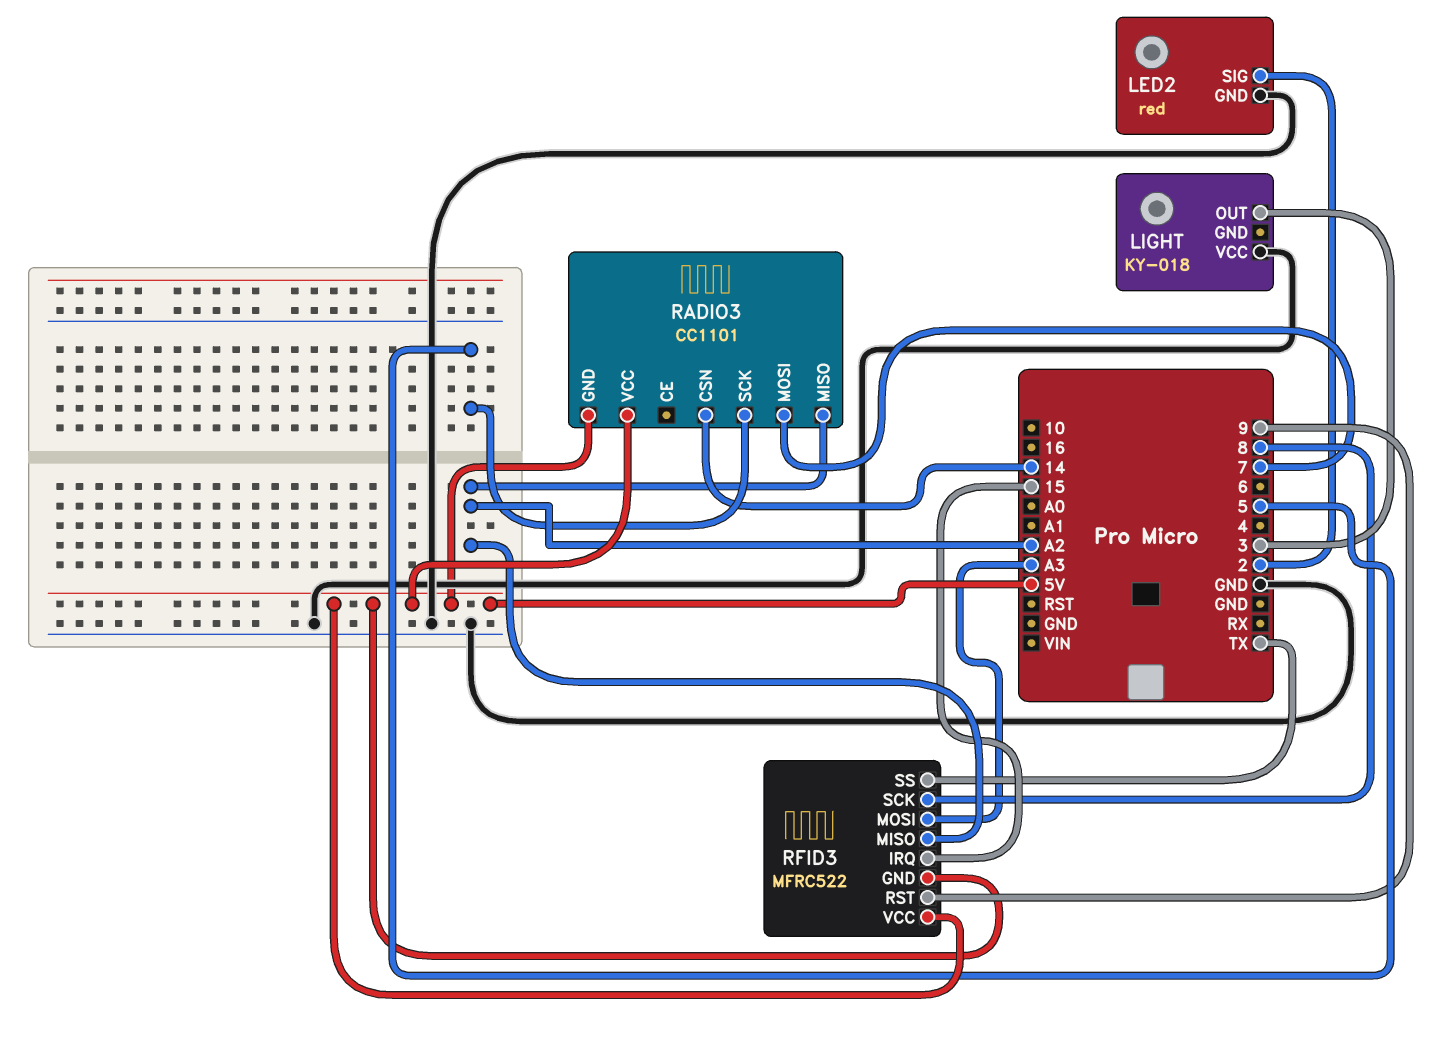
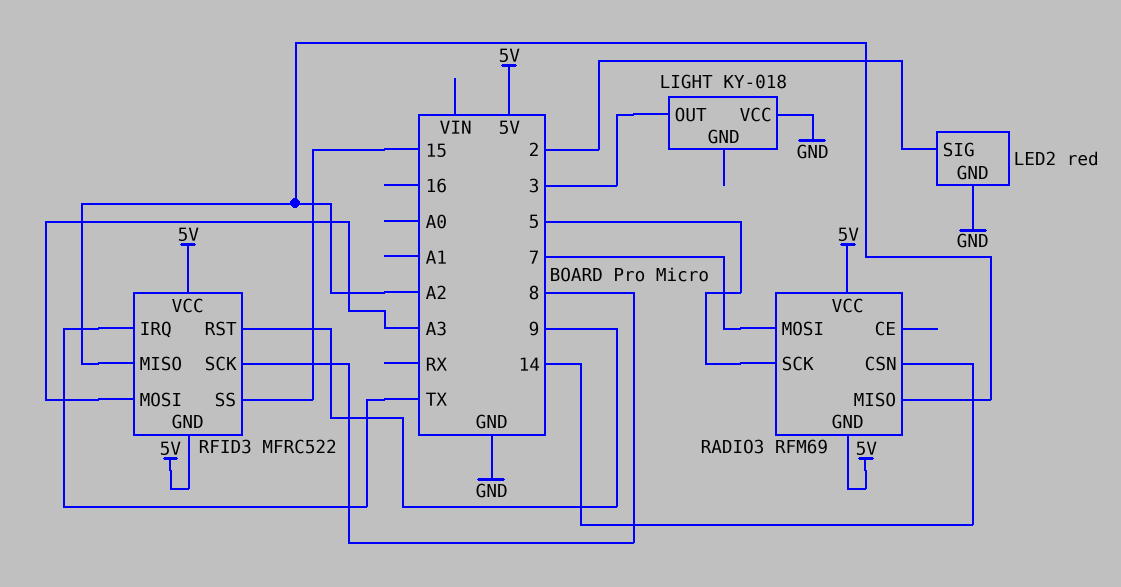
RADIO3: CC1101 -> RFM69
RFID3 pin IRQ: 15 -> TX
RFID3 pin SS: TX -> 15

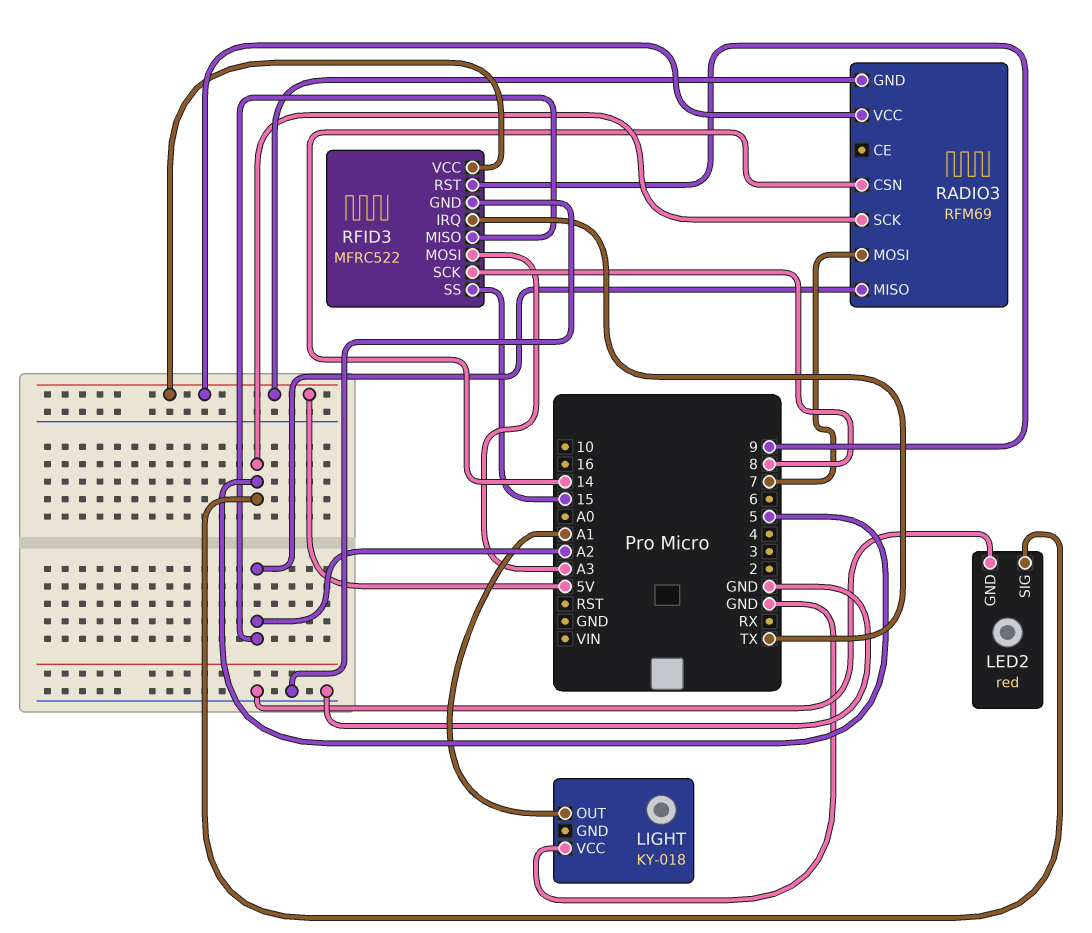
LED2 pin SIG: 2 -> 5
LIGHT pin OUT: 3 -> A1
RFID3 pin GND: 5V -> GND

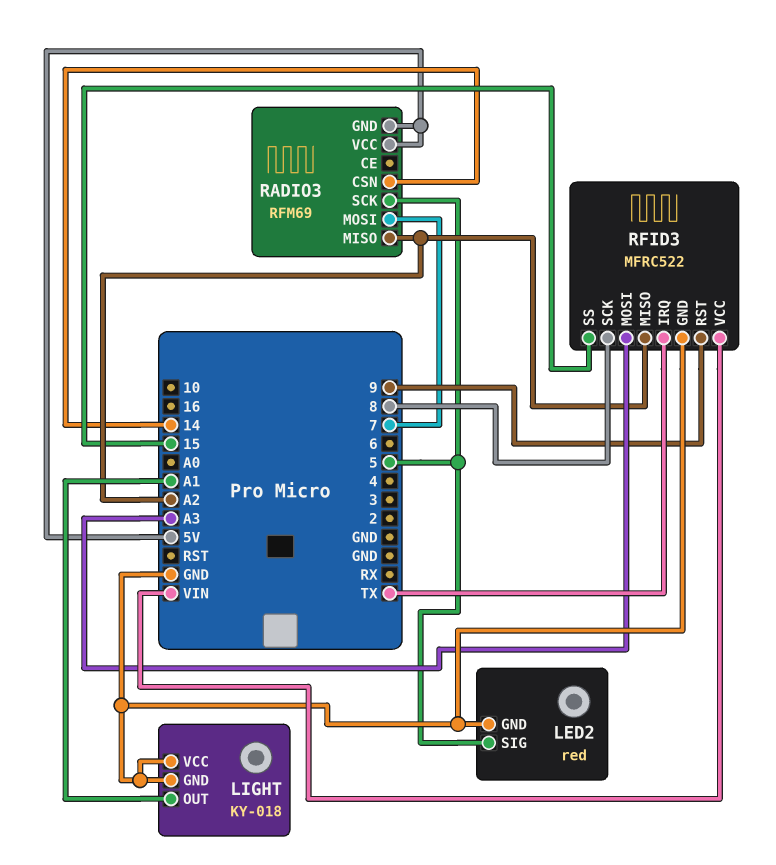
LIGHT pin GND: none -> GND
RFID3 pin VCC: 5V -> VIN

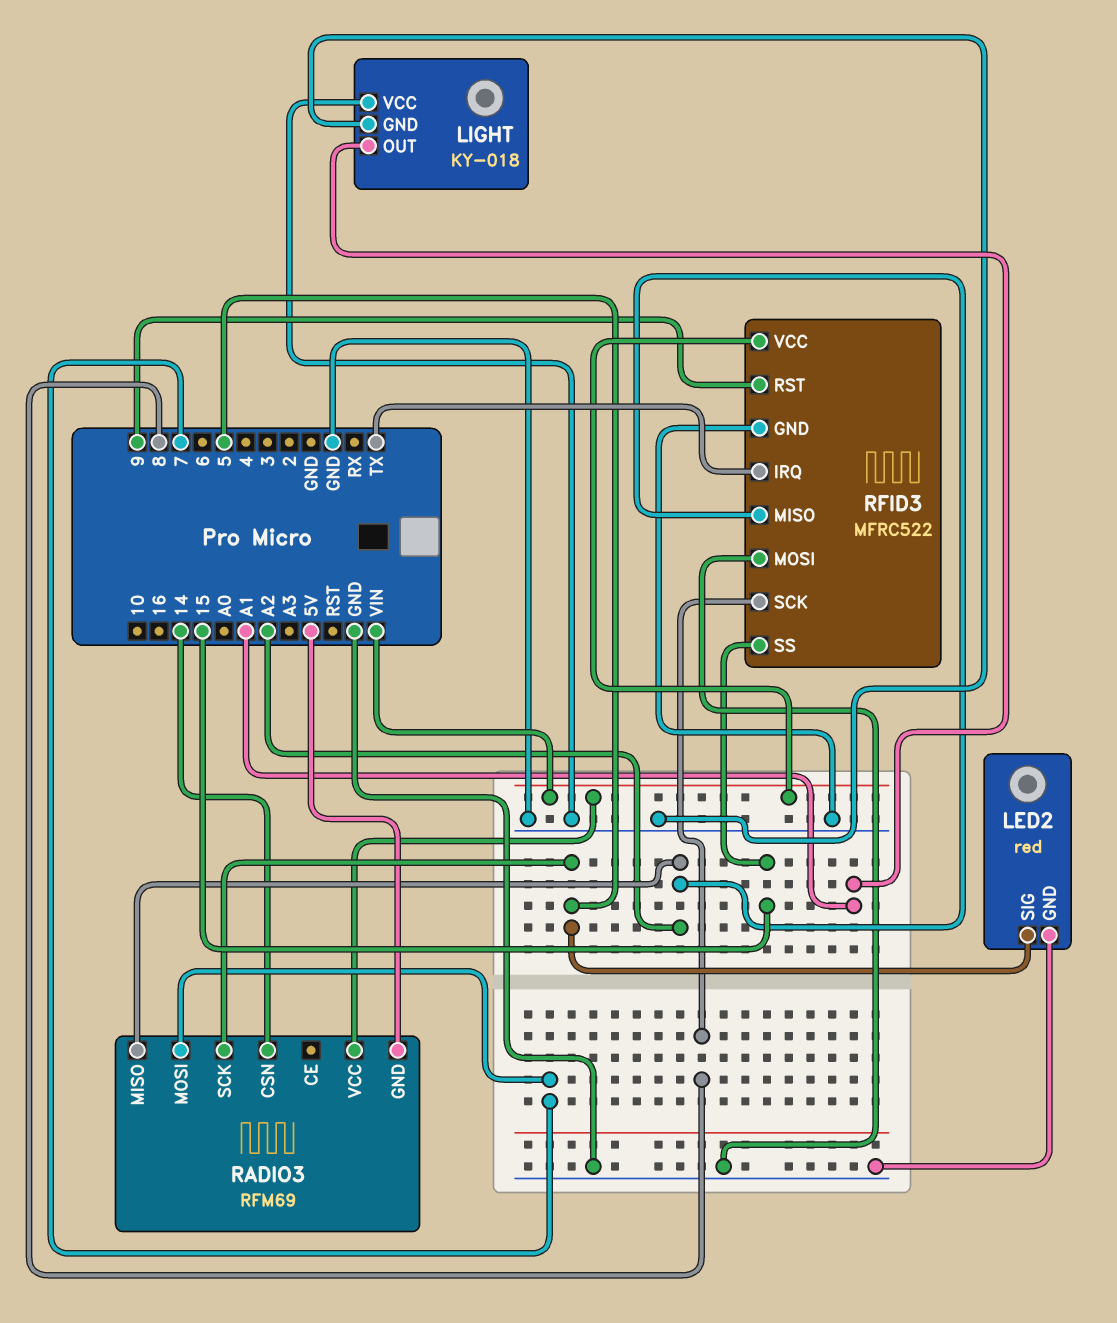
RADIO3 pin VCC: 5V -> VIN
RFID3 pin MOSI: A3 -> GND

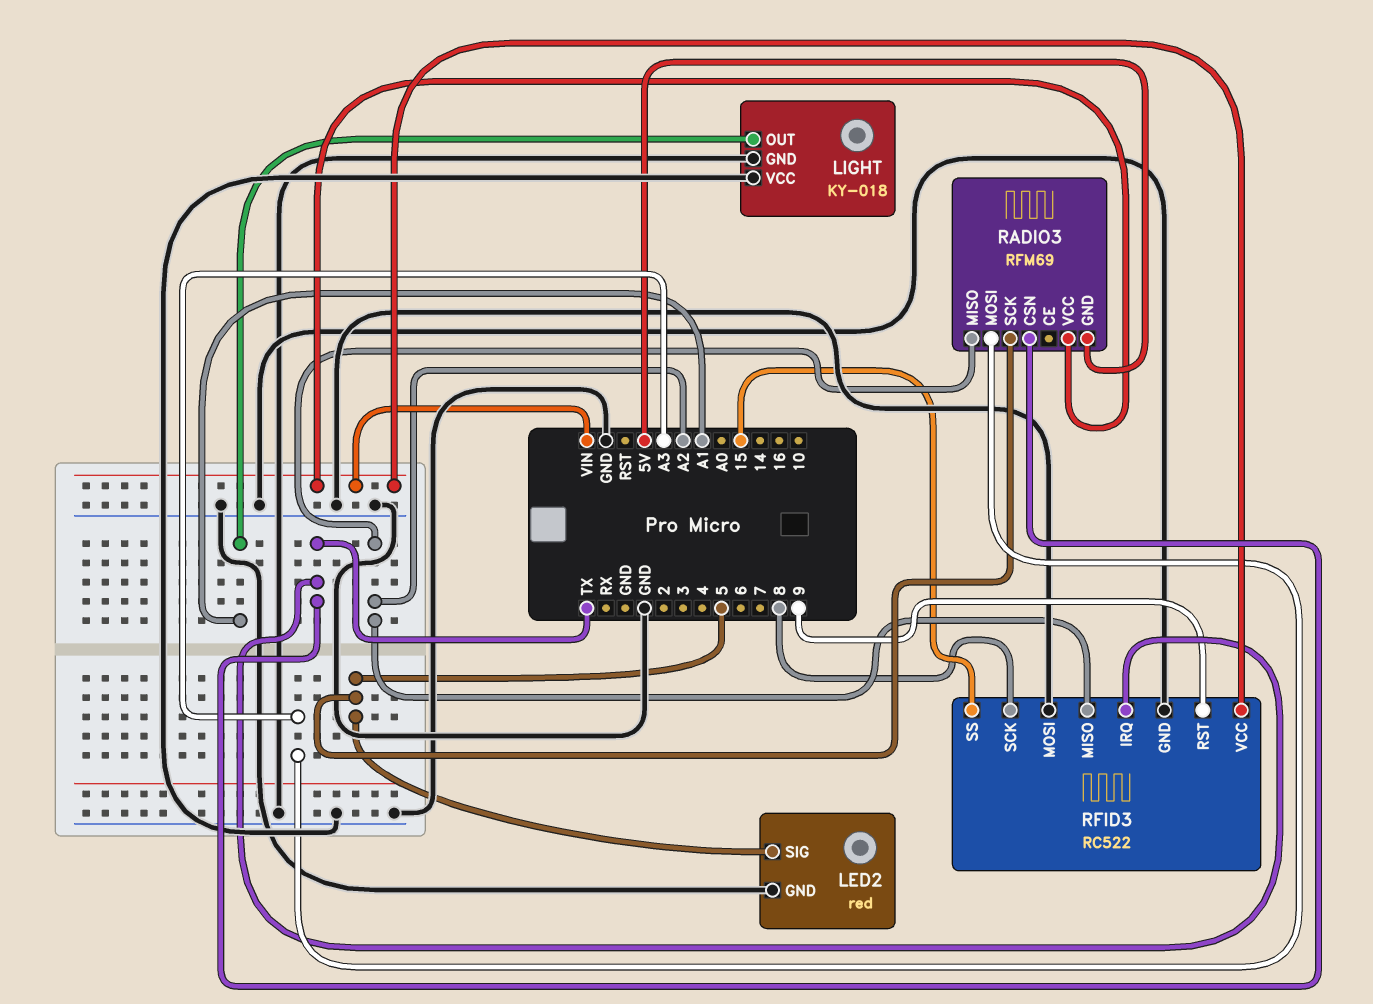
RADIO3 pin CSN: 14 -> TX
RADIO3 pin MOSI: 7 -> A3
RFID3: MFRC522 -> RC522

